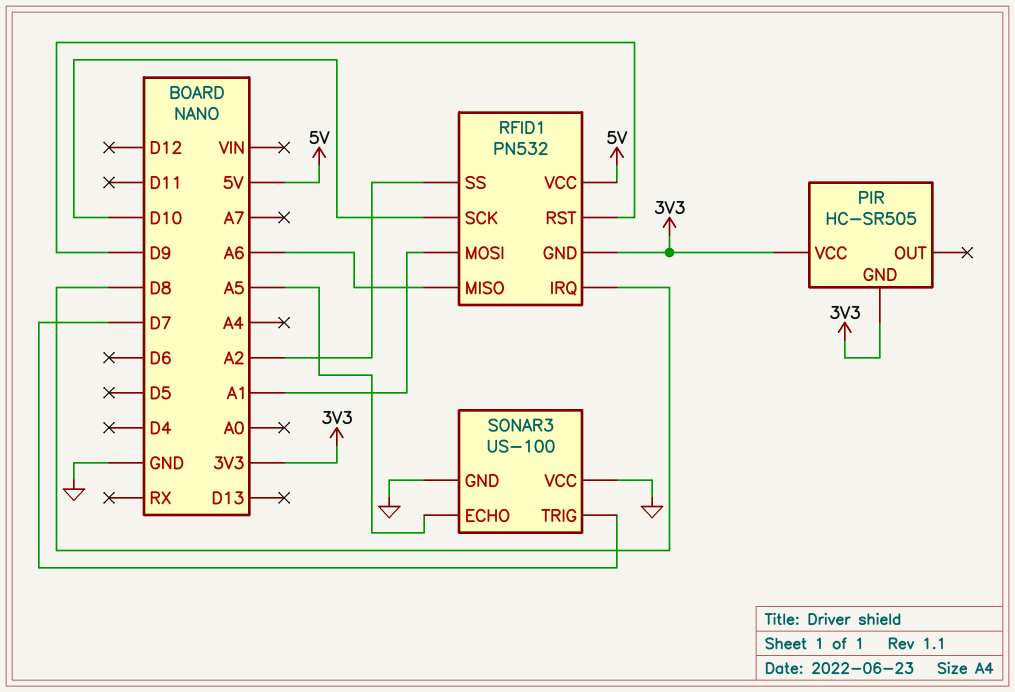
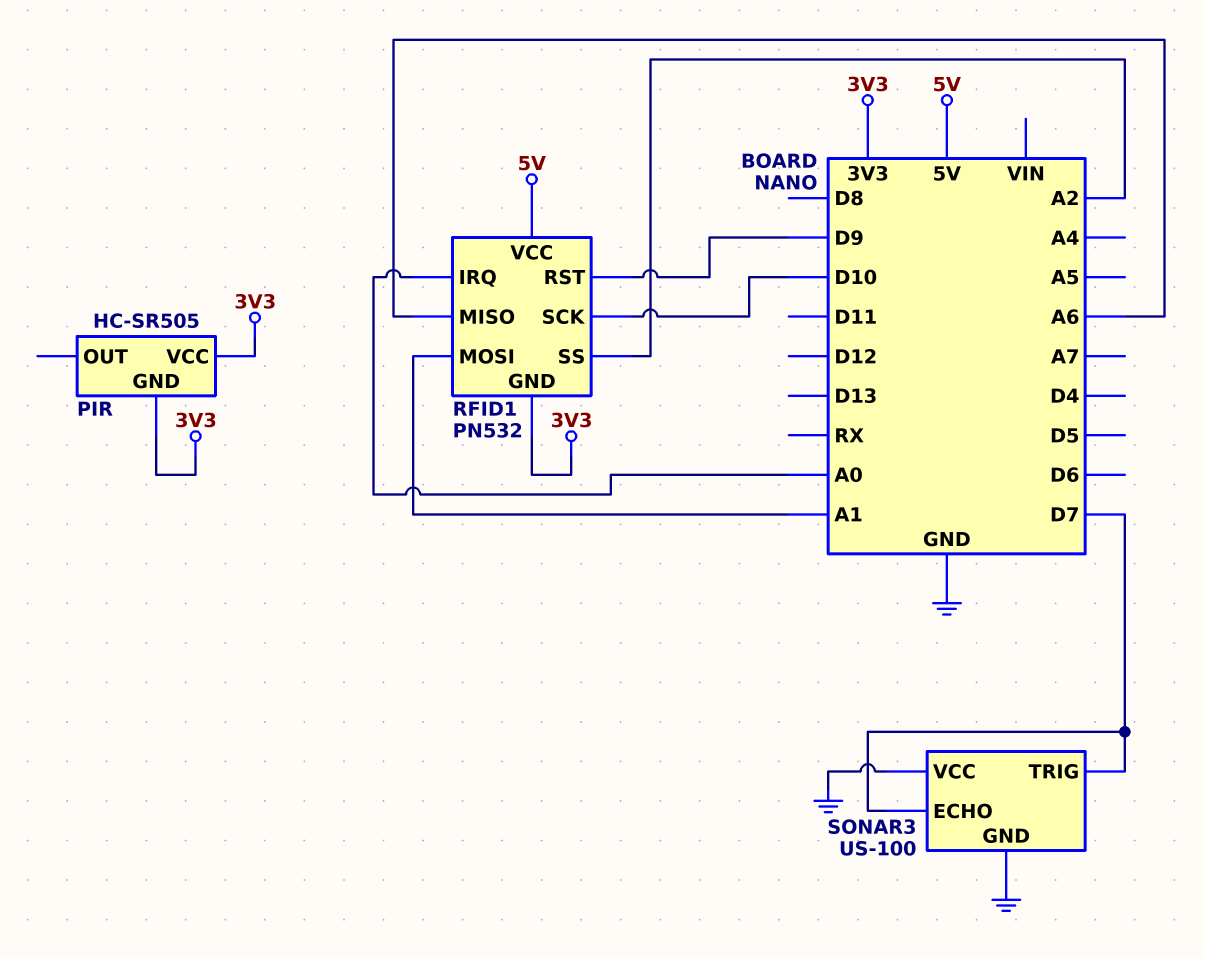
RFID1 pin IRQ: D8 -> A0
SONAR3 pin ECHO: A5 -> D7

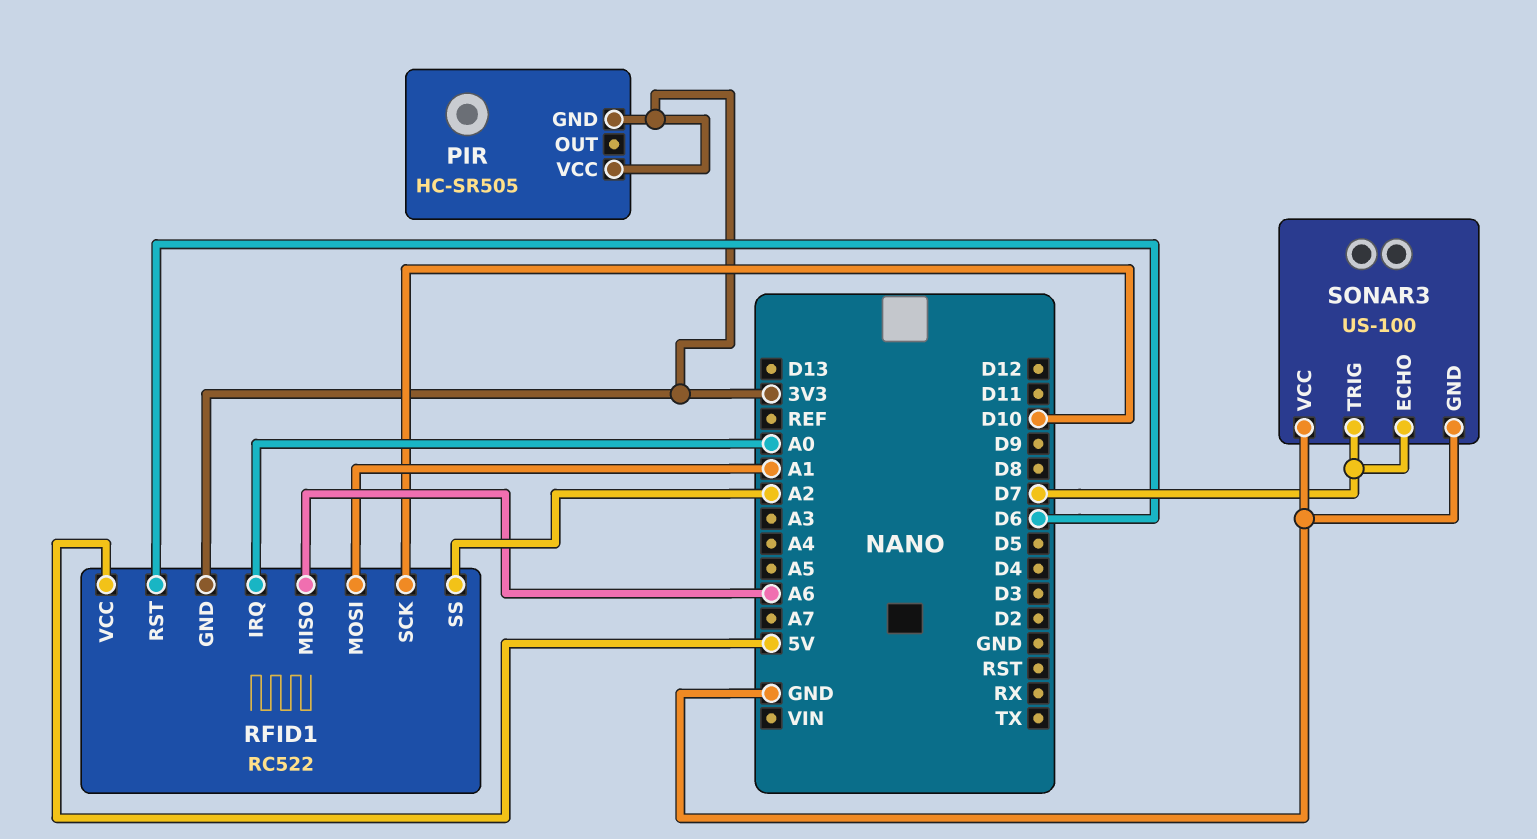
RFID1: PN532 -> RC522
RFID1 pin RST: D9 -> D6

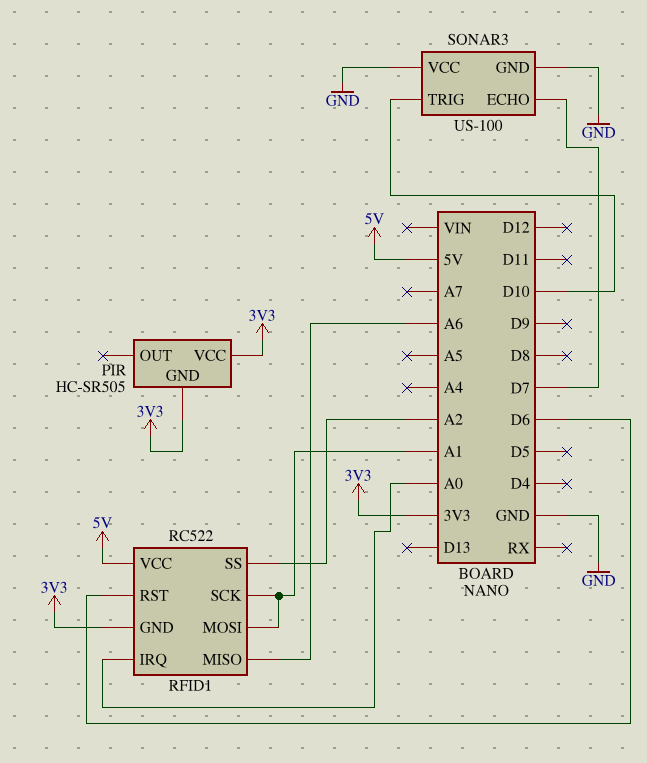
RFID1 pin SCK: D10 -> A1
SONAR3 pin TRIG: D7 -> D10

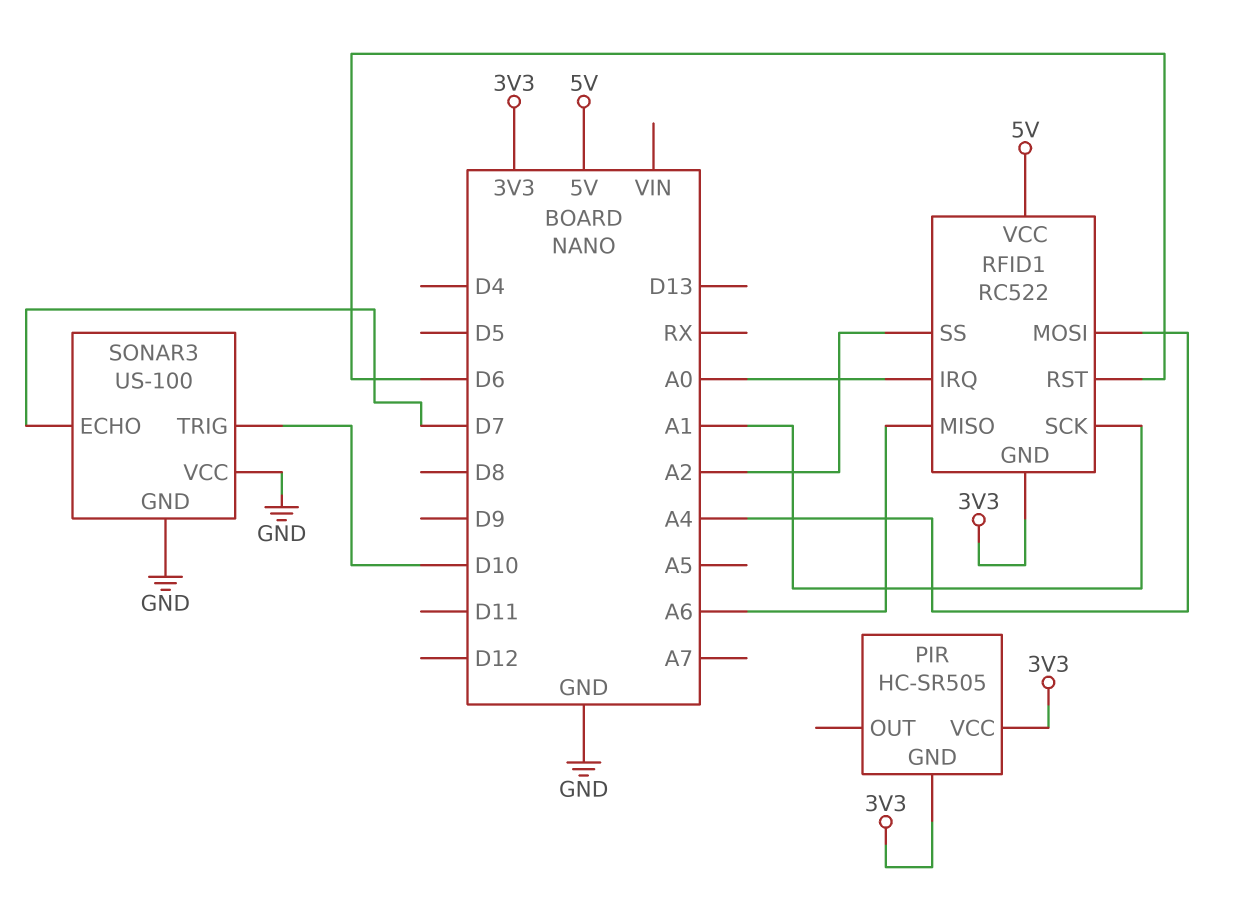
RFID1 pin MOSI: A1 -> A4

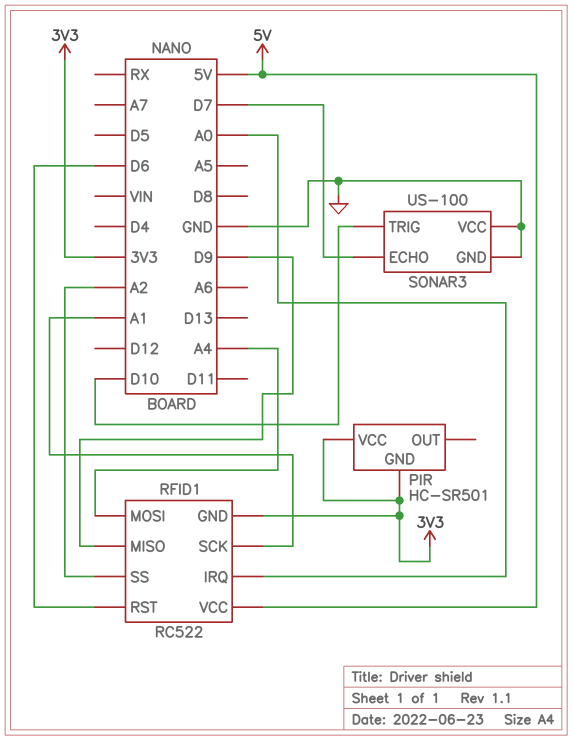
PIR: HC-SR505 -> HC-SR501
RFID1 pin MISO: A6 -> D9

